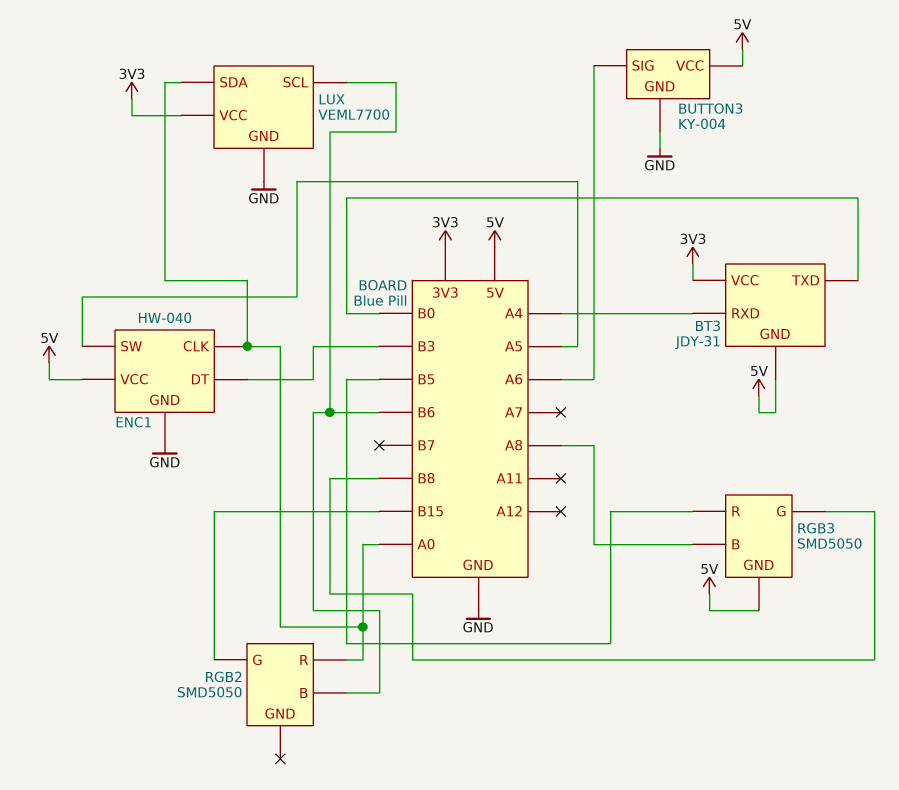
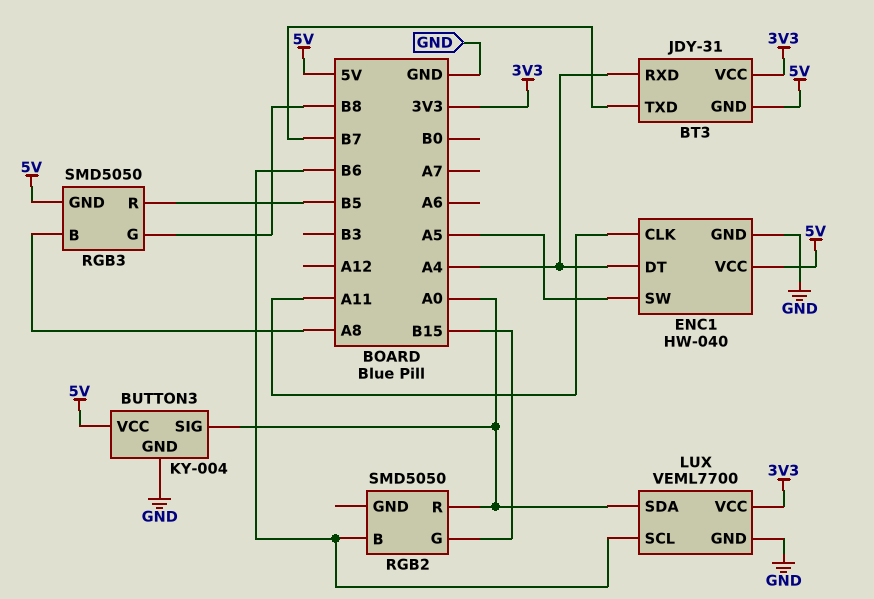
BT3 pin TXD: B0 -> B7
BUTTON3 pin SIG: A6 -> A0
ENC1 pin CLK: A0 -> A11
ENC1 pin DT: B3 -> A4

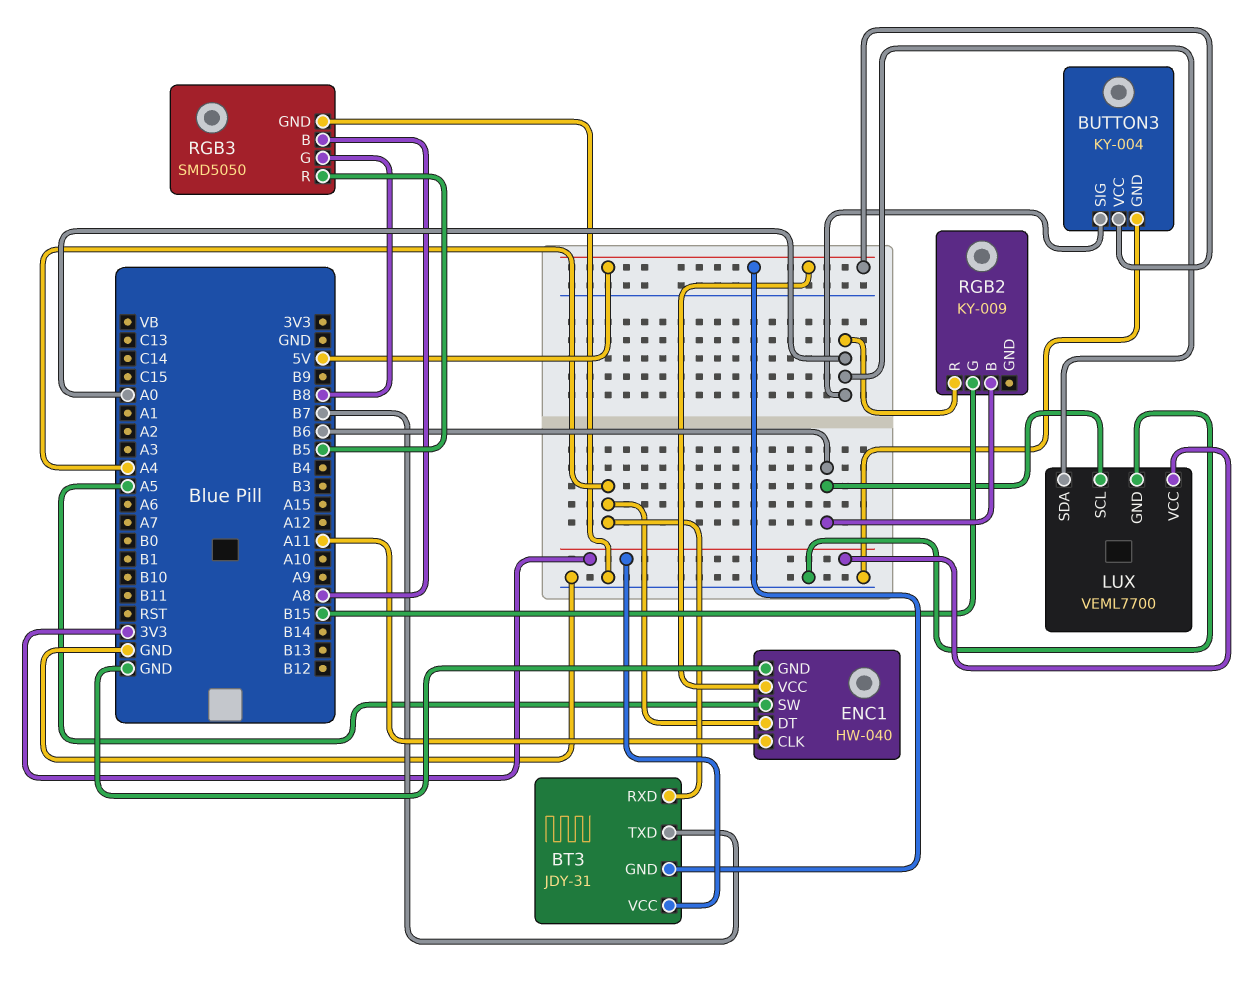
RGB2: SMD5050 -> KY-009
RGB3 pin GND: 5V -> GND

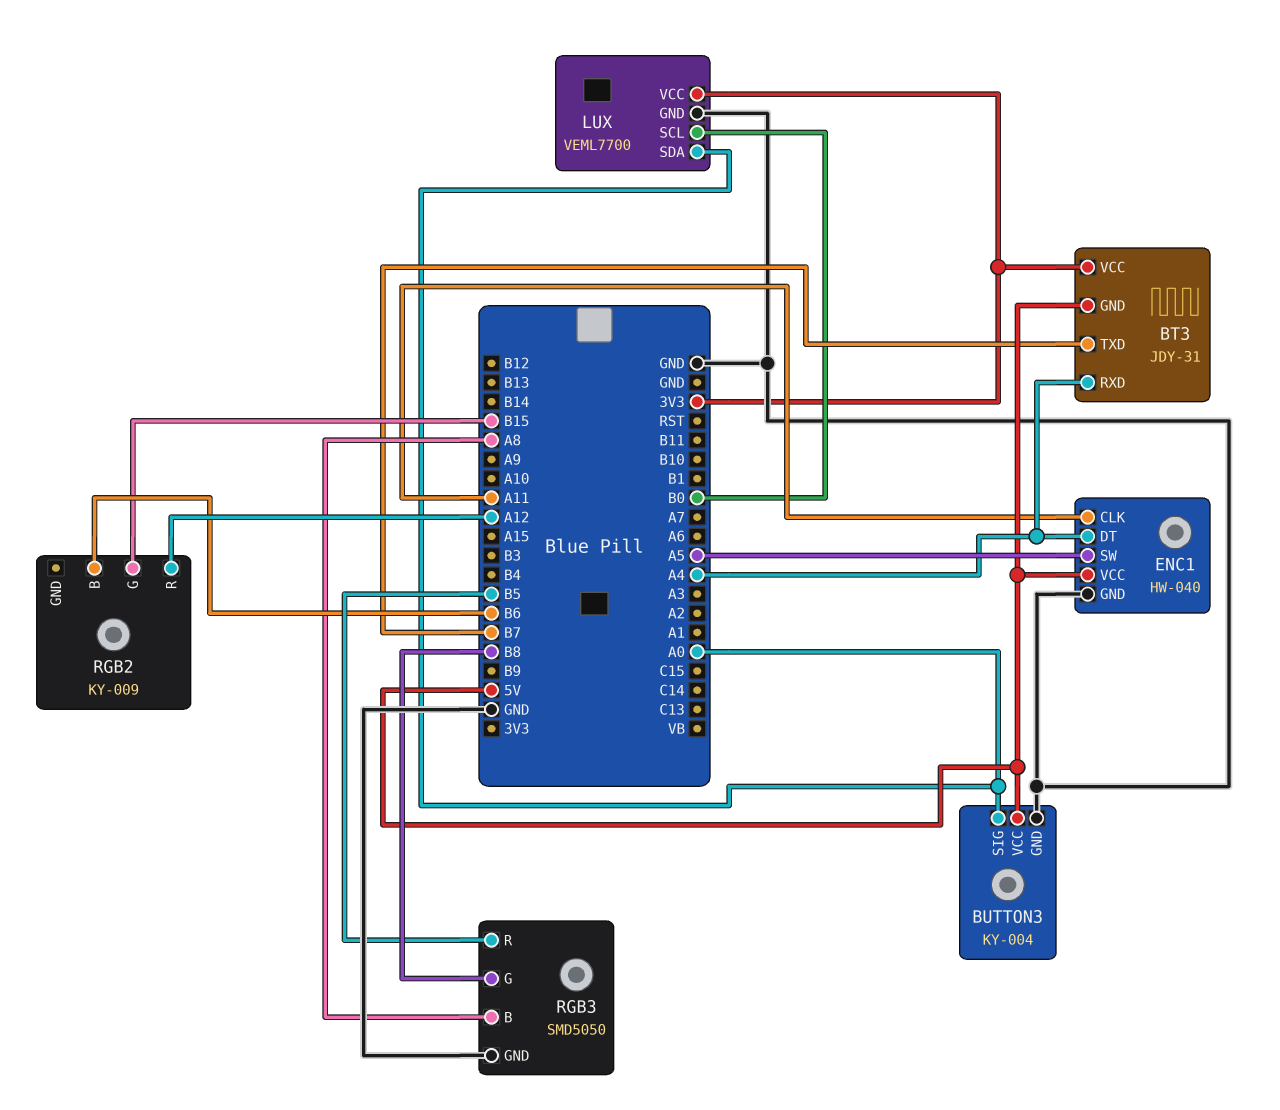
LUX pin SCL: B6 -> B0
RGB2 pin R: A0 -> A12

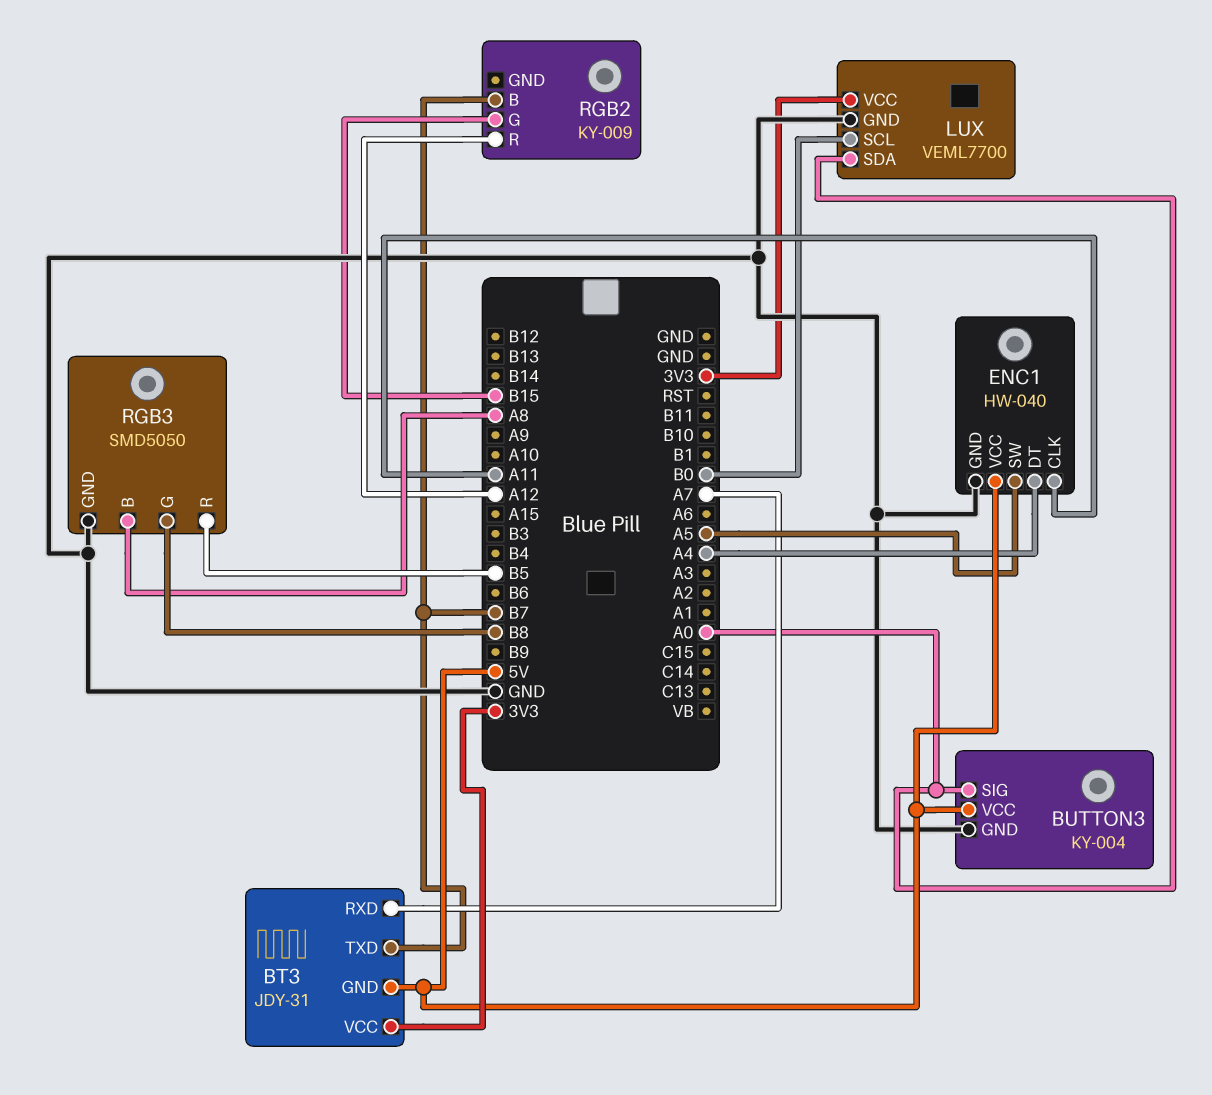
BT3 pin RXD: A4 -> A7
RGB2 pin B: B6 -> B7

